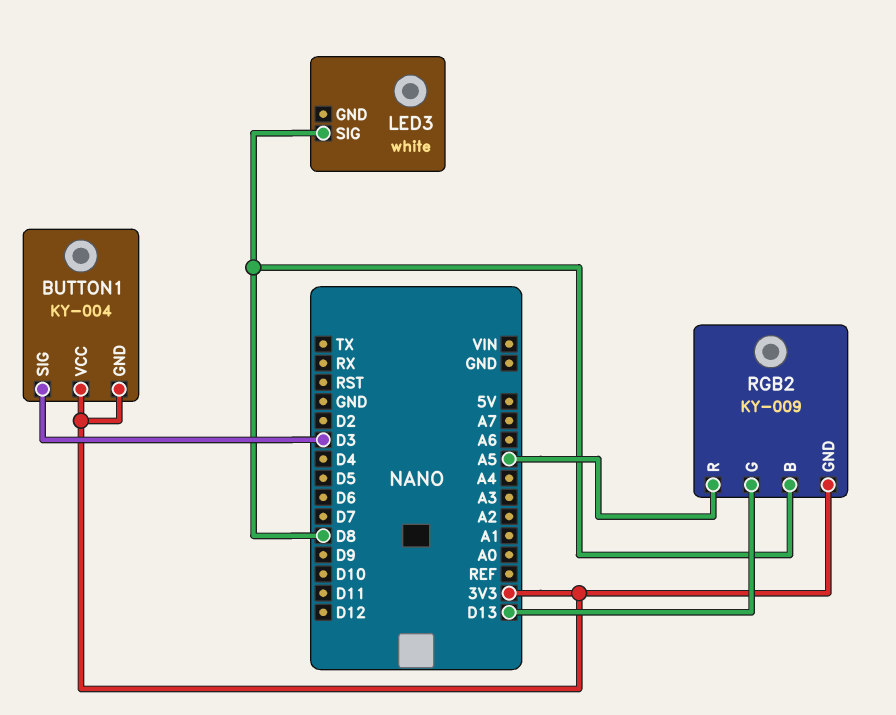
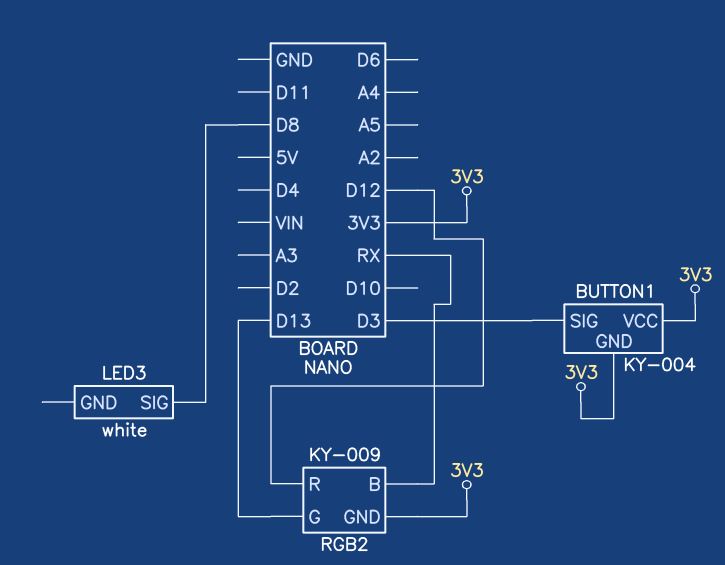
RGB2 pin B: D8 -> RX
RGB2 pin R: A5 -> D12

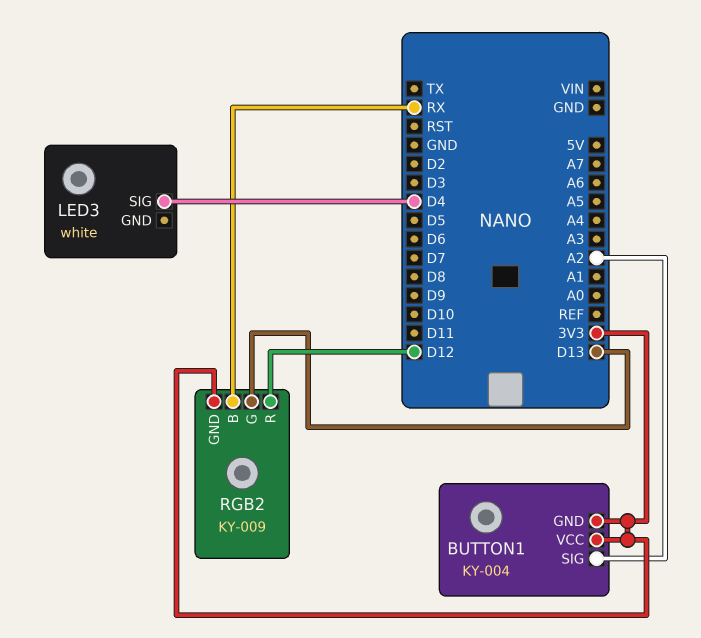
BUTTON1 pin SIG: D3 -> A2
LED3 pin SIG: D8 -> D4

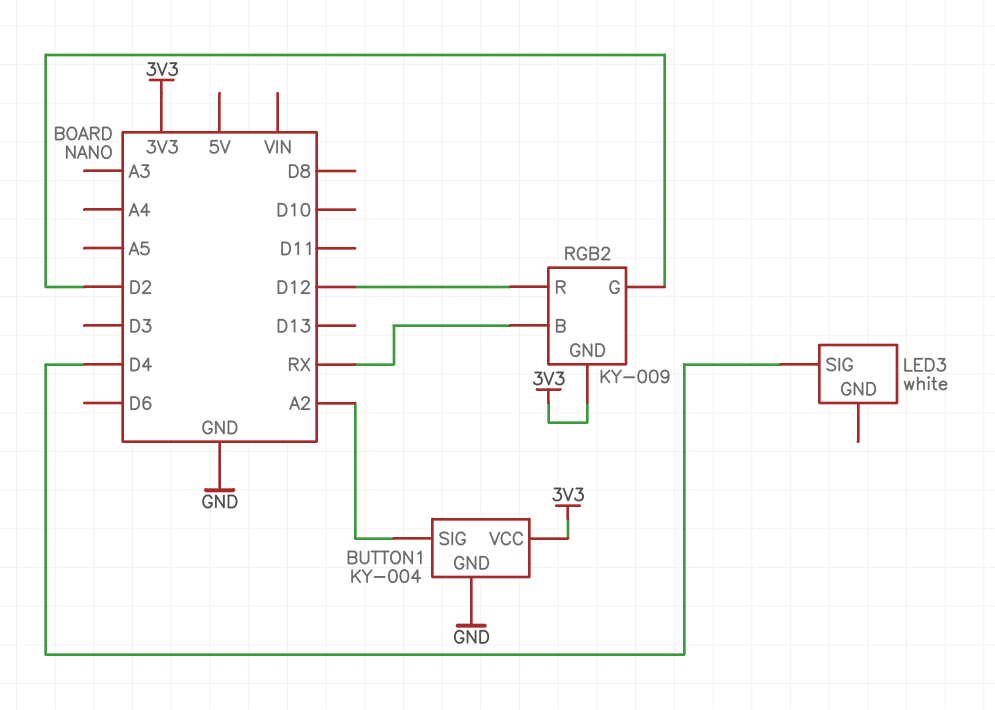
BUTTON1 pin GND: 3V3 -> GND
RGB2 pin G: D13 -> D2

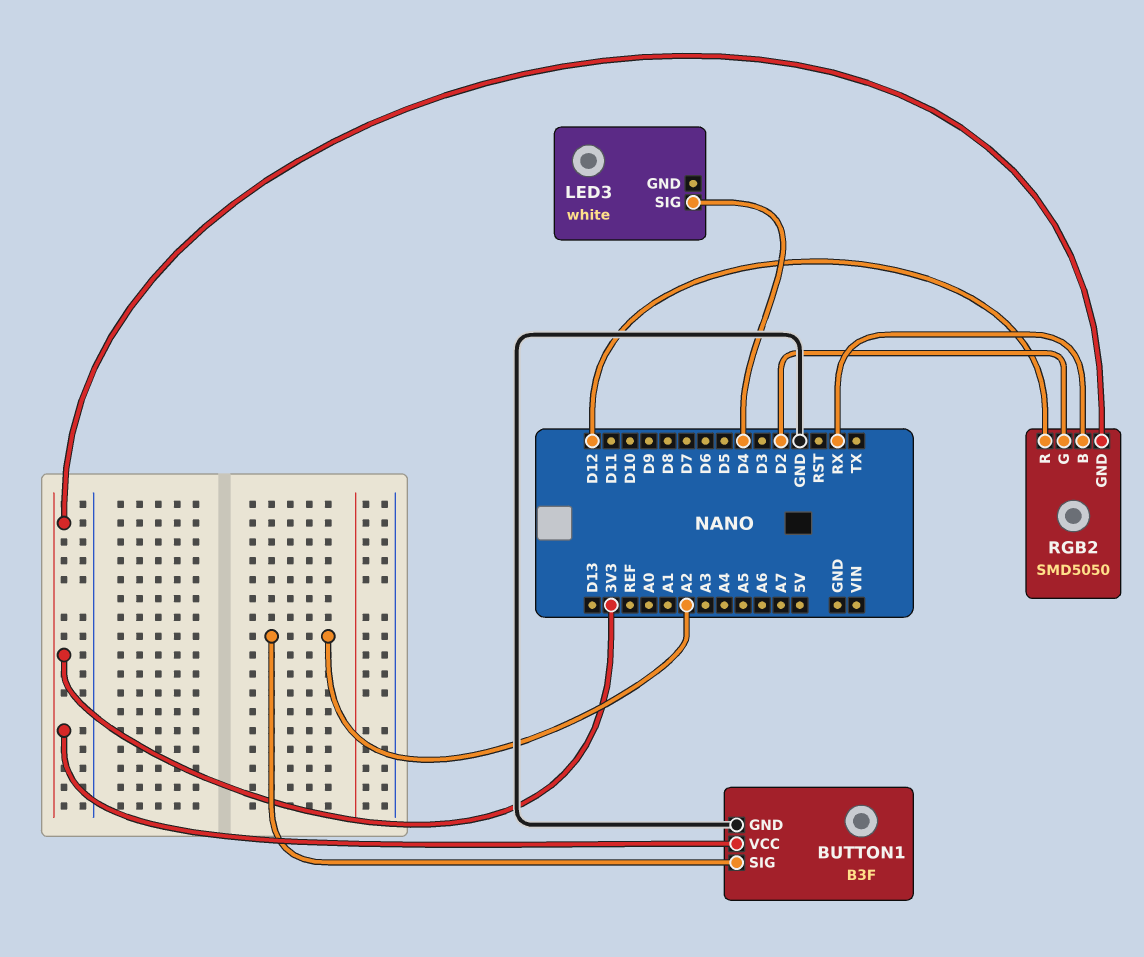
BUTTON1: KY-004 -> B3F
RGB2: KY-009 -> SMD5050

